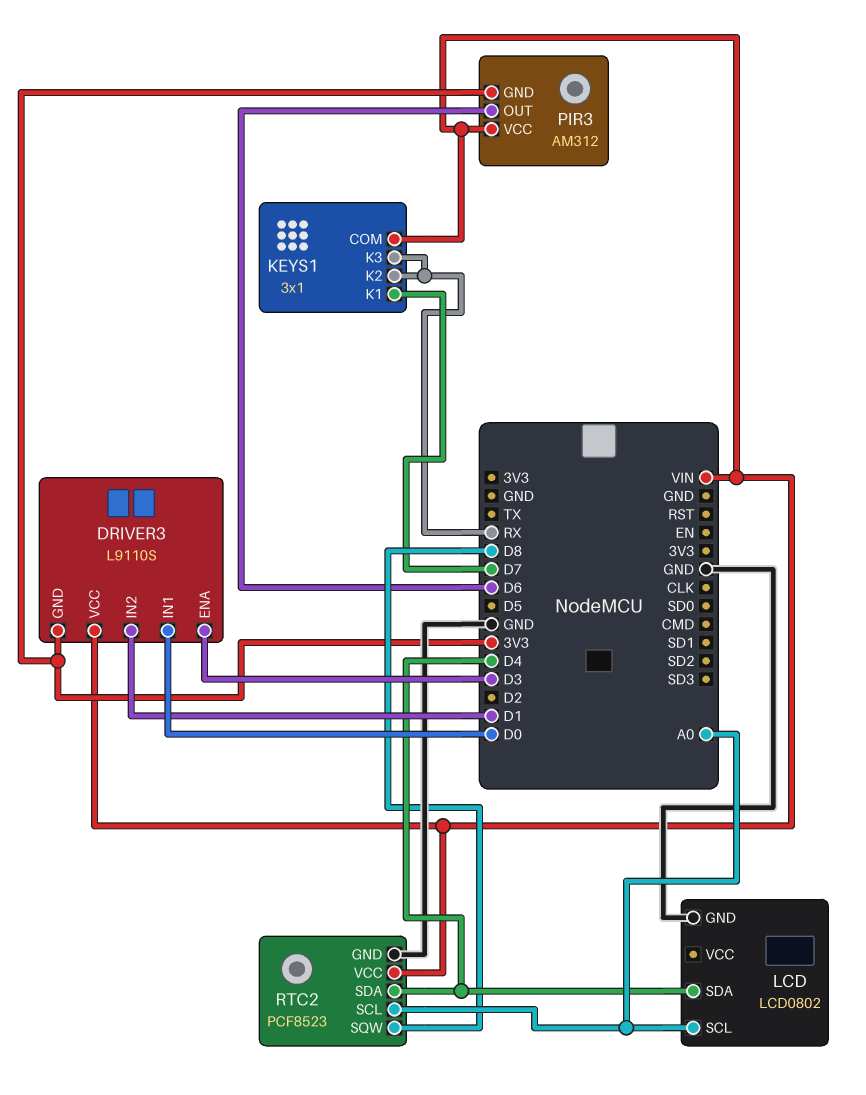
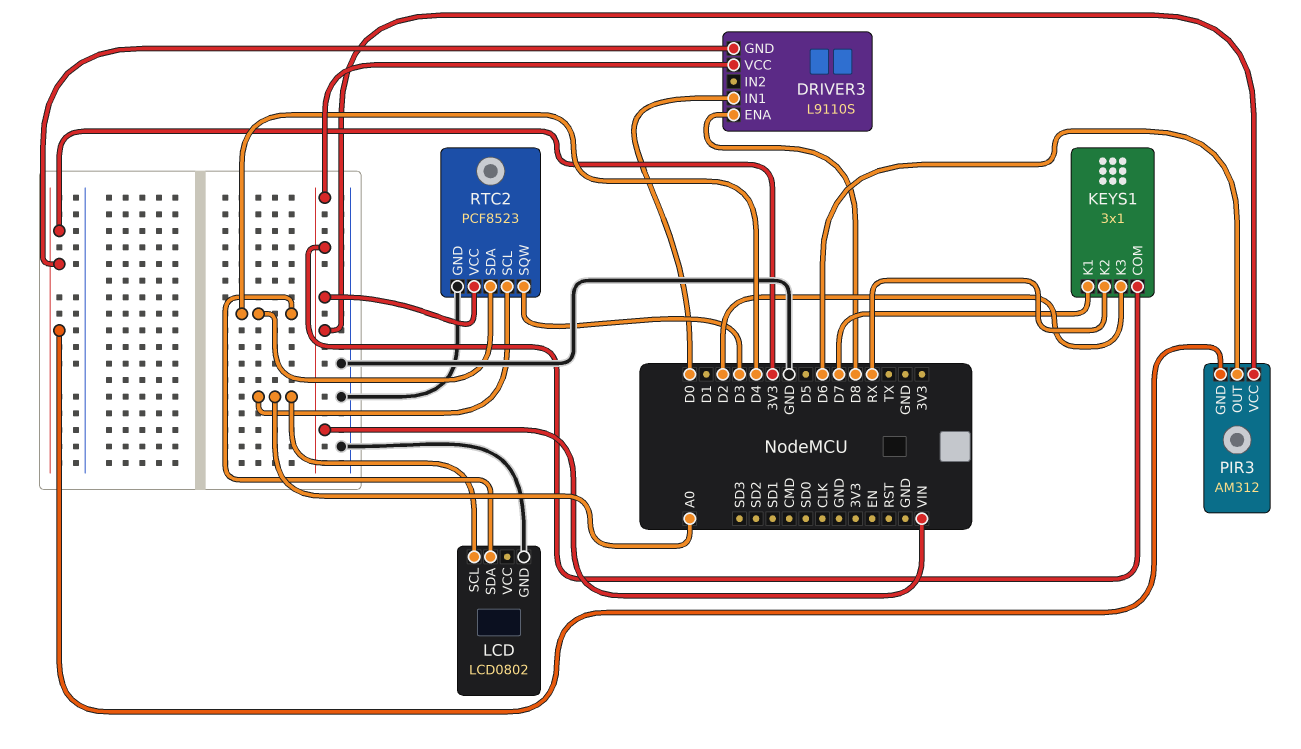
DRIVER3 pin ENA: D3 -> D8
DRIVER3 pin IN2: D1 -> none
KEYS1 pin K3: RX -> D2
RTC2 pin SQW: D8 -> D3

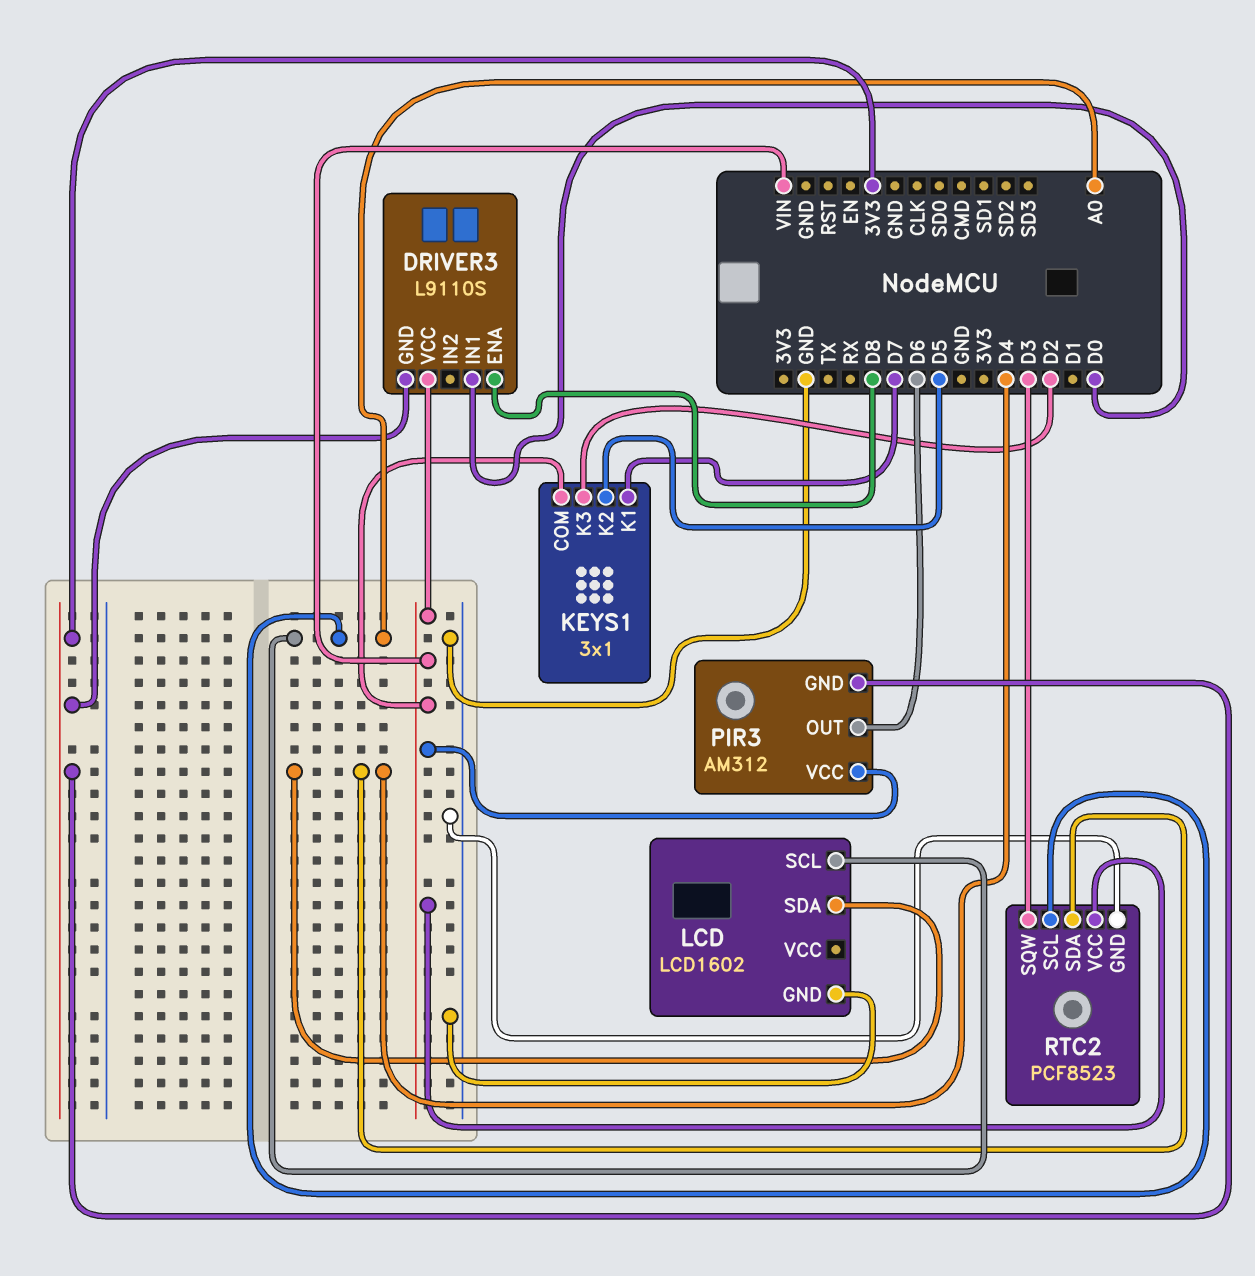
KEYS1 pin K2: RX -> D5
LCD: LCD0802 -> LCD1602

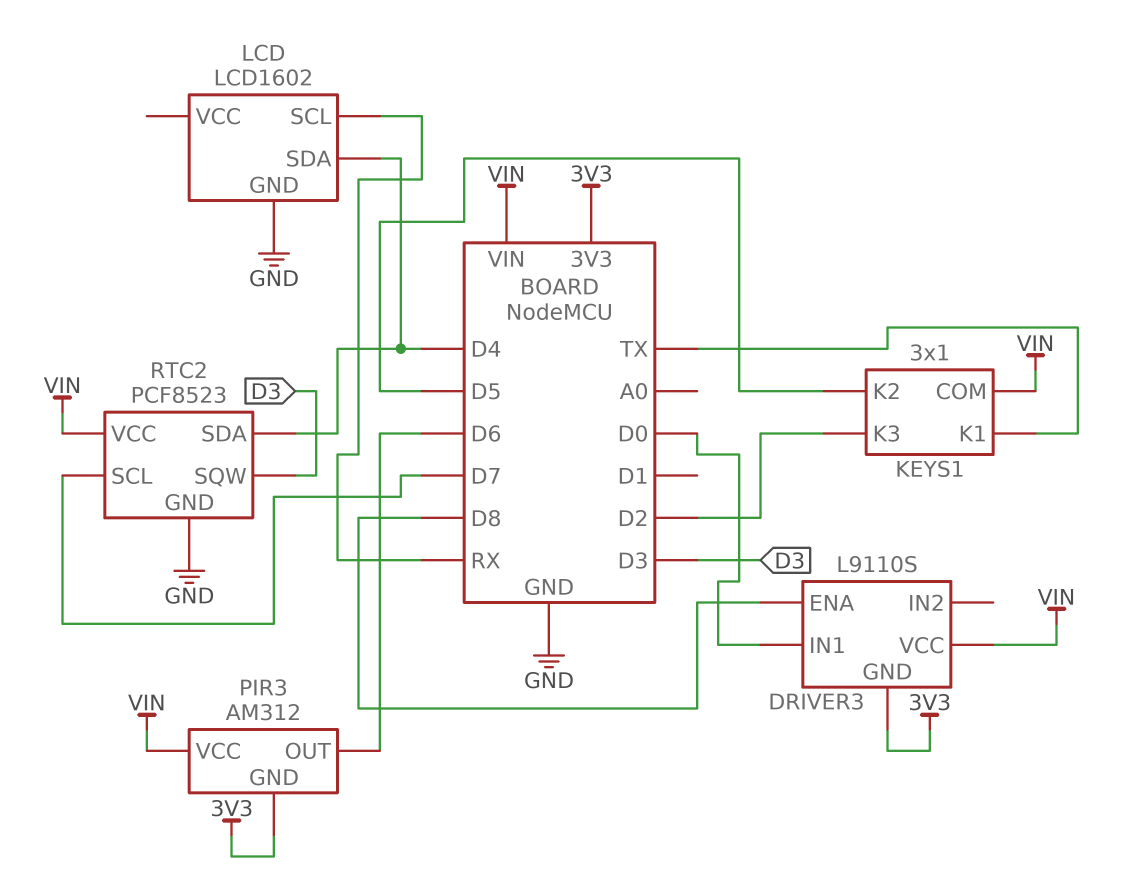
KEYS1 pin K1: D7 -> TX
LCD pin SCL: A0 -> RX
RTC2 pin SCL: A0 -> D7

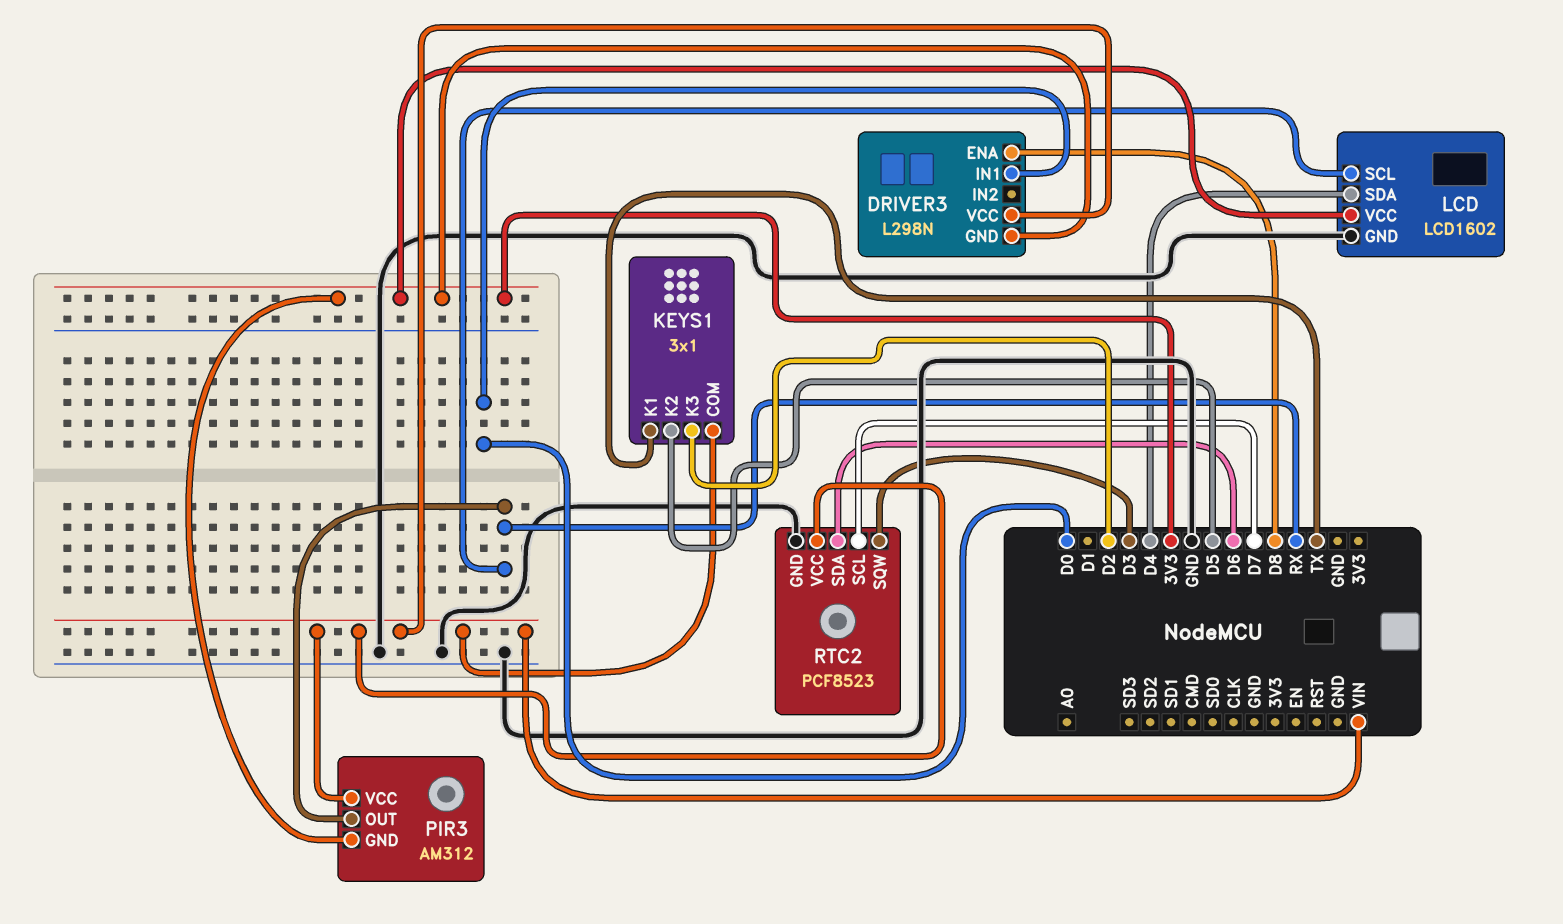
DRIVER3: L9110S -> L298N
LCD pin VCC: none -> 3V3
PIR3 pin OUT: D6 -> RX
RTC2 pin SDA: D4 -> D6

